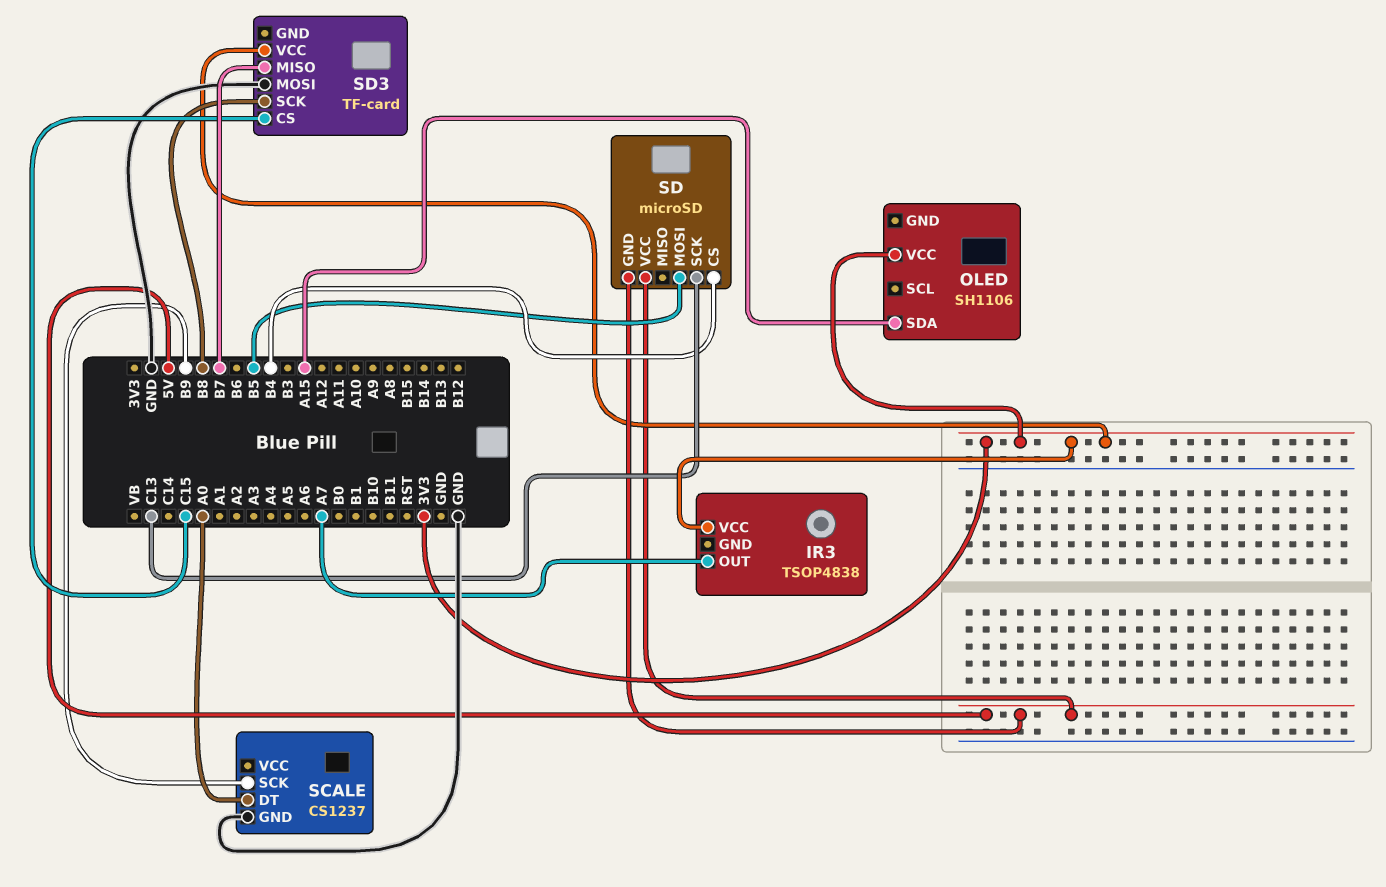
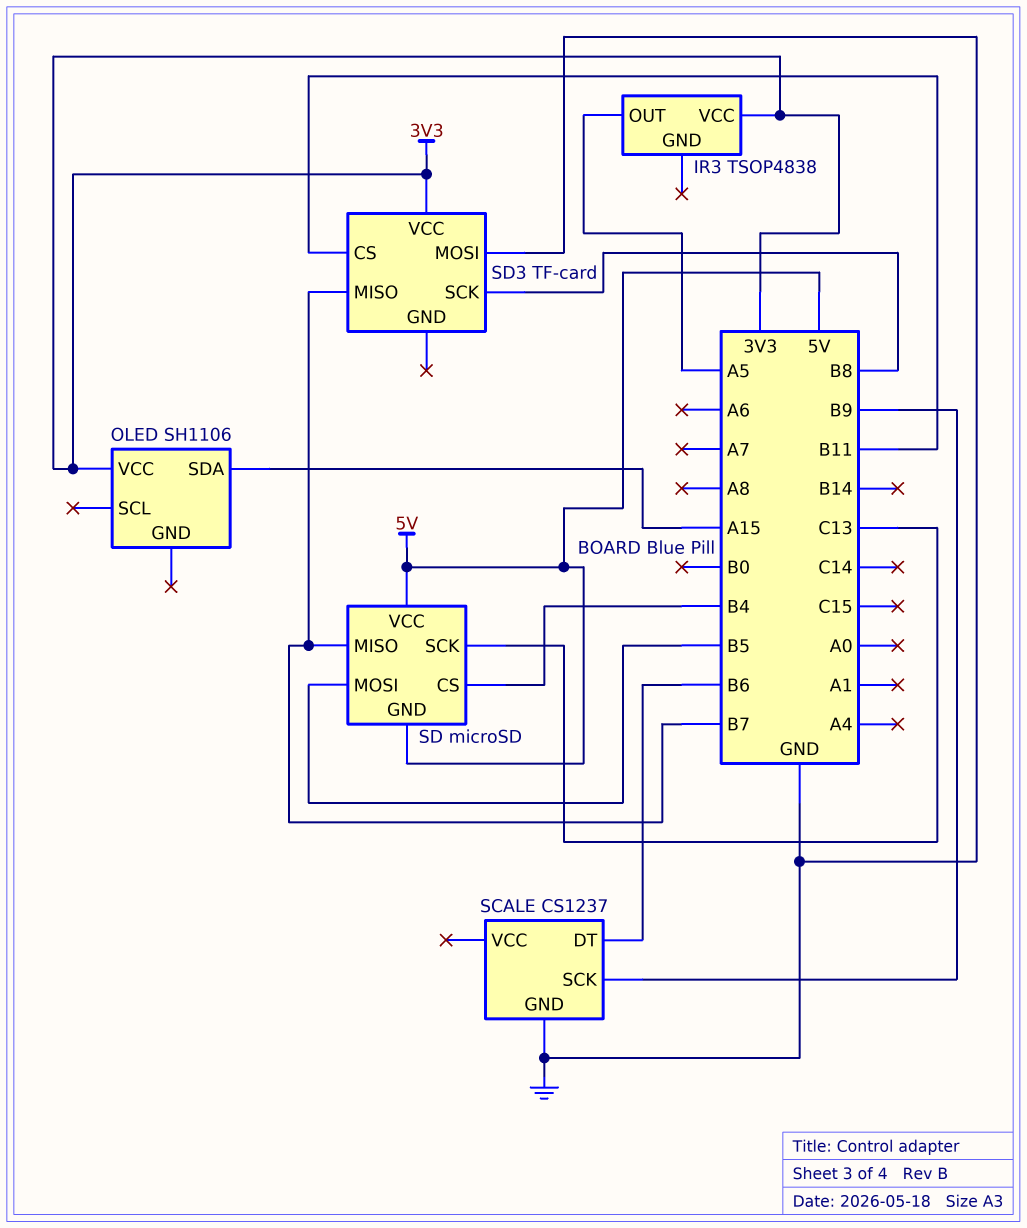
IR3 pin OUT: A7 -> A5
SCALE pin DT: A0 -> B6
SD pin MISO: none -> B7
SD3 pin CS: C15 -> B11

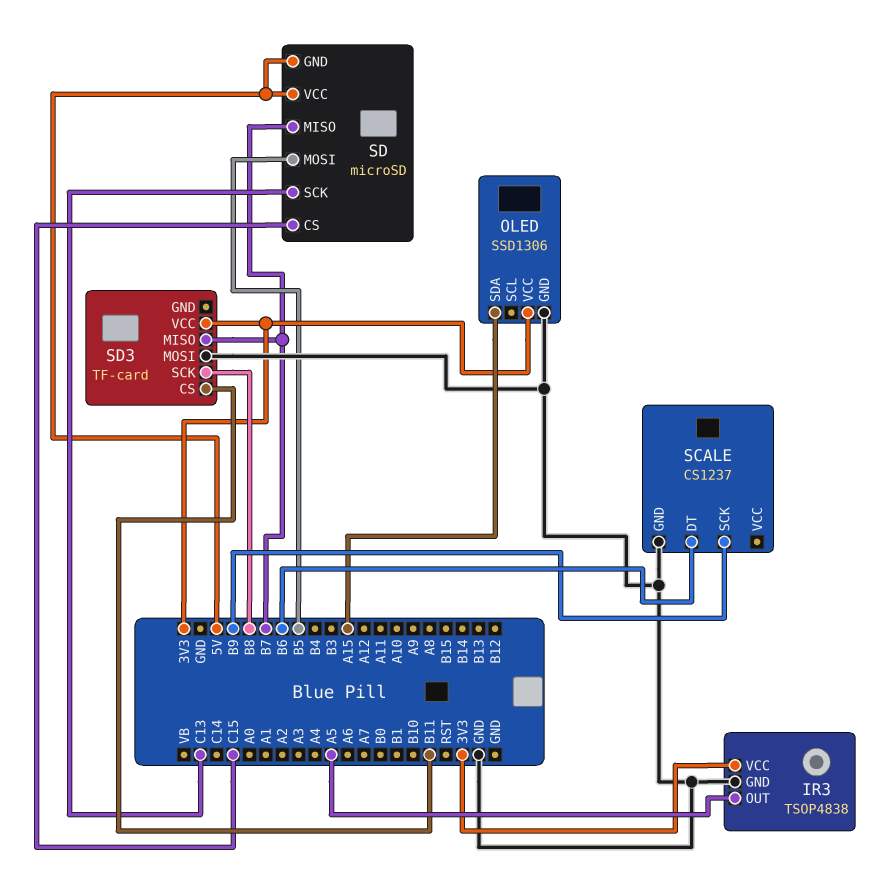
IR3 pin GND: none -> GND
OLED: SH1106 -> SSD1306
OLED pin GND: none -> GND
SD pin CS: B4 -> C15

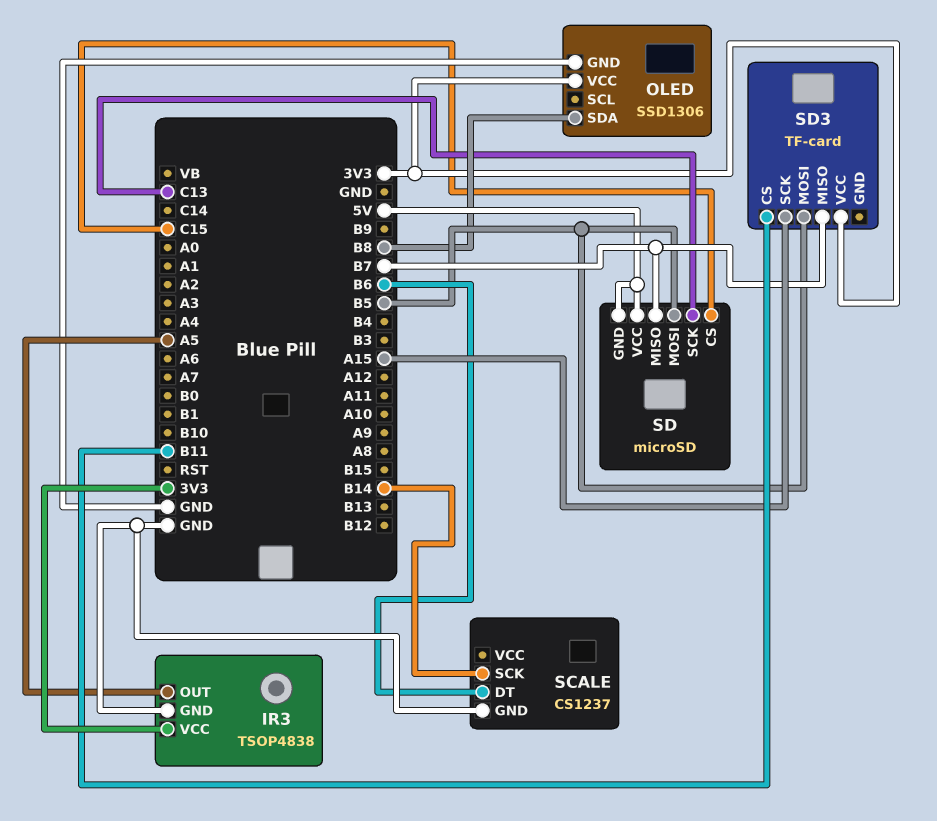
OLED pin SDA: A15 -> B8
SCALE pin SCK: B9 -> B14
SD3 pin MOSI: GND -> B5
SD3 pin SCK: B8 -> A15

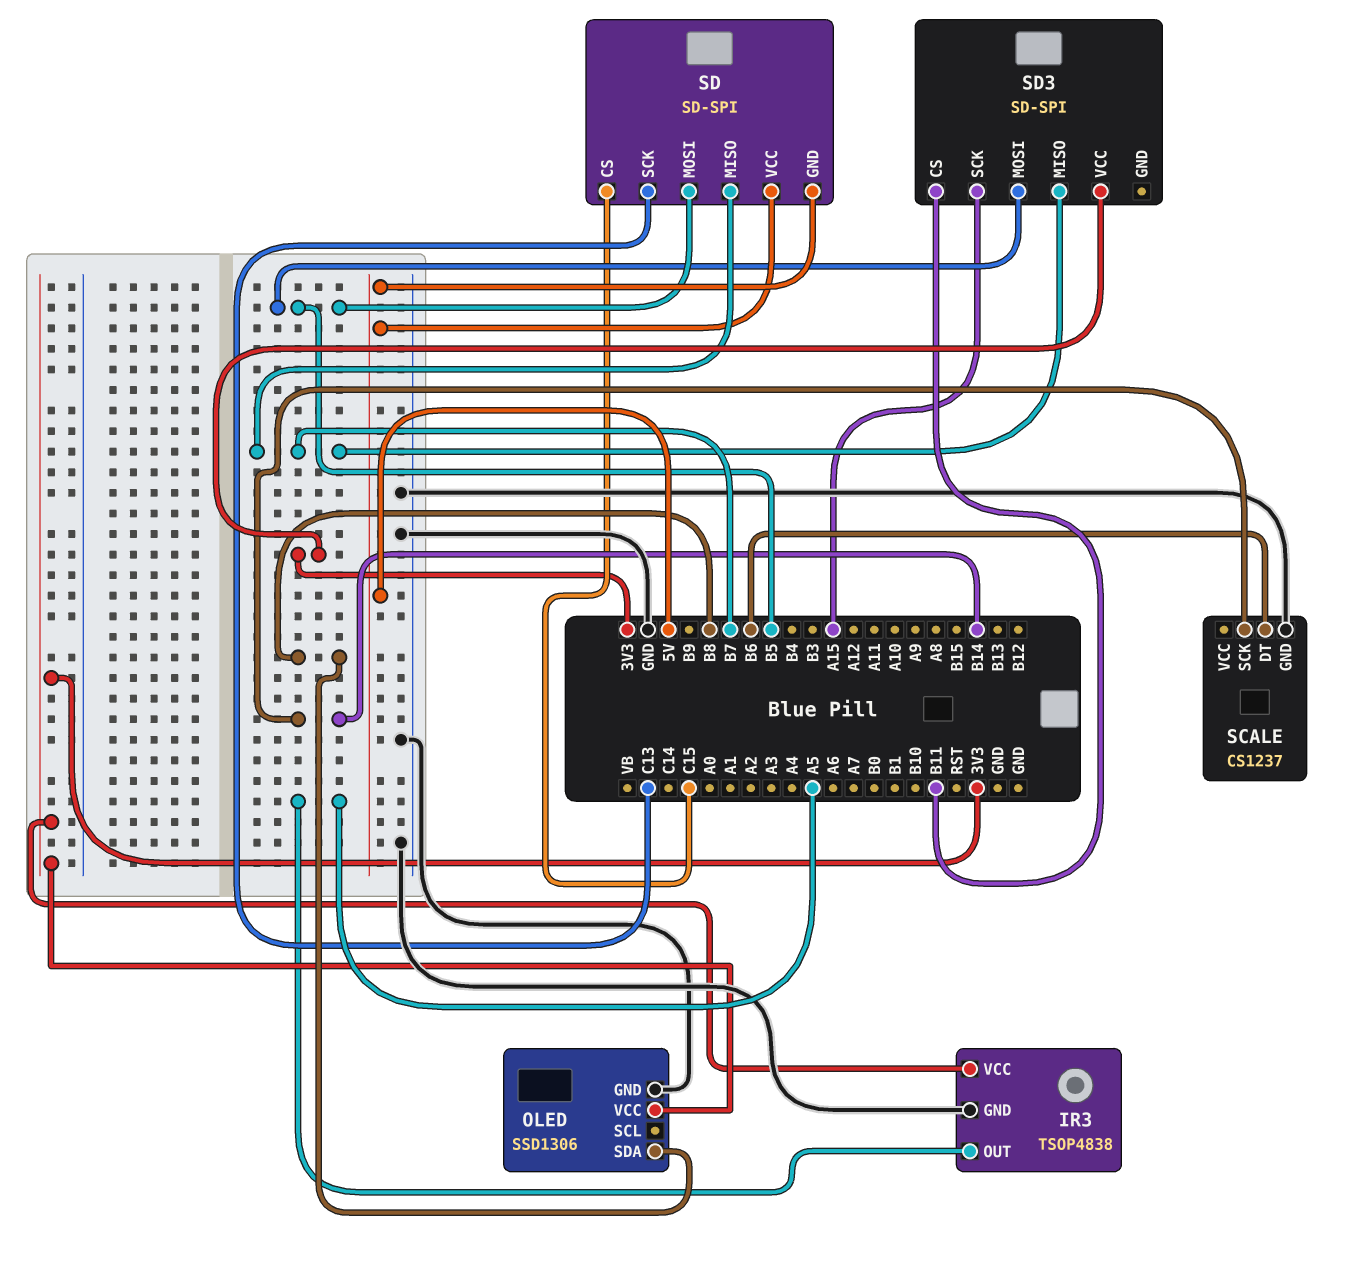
SD: microSD -> SD-SPI
SD3: TF-card -> SD-SPI

